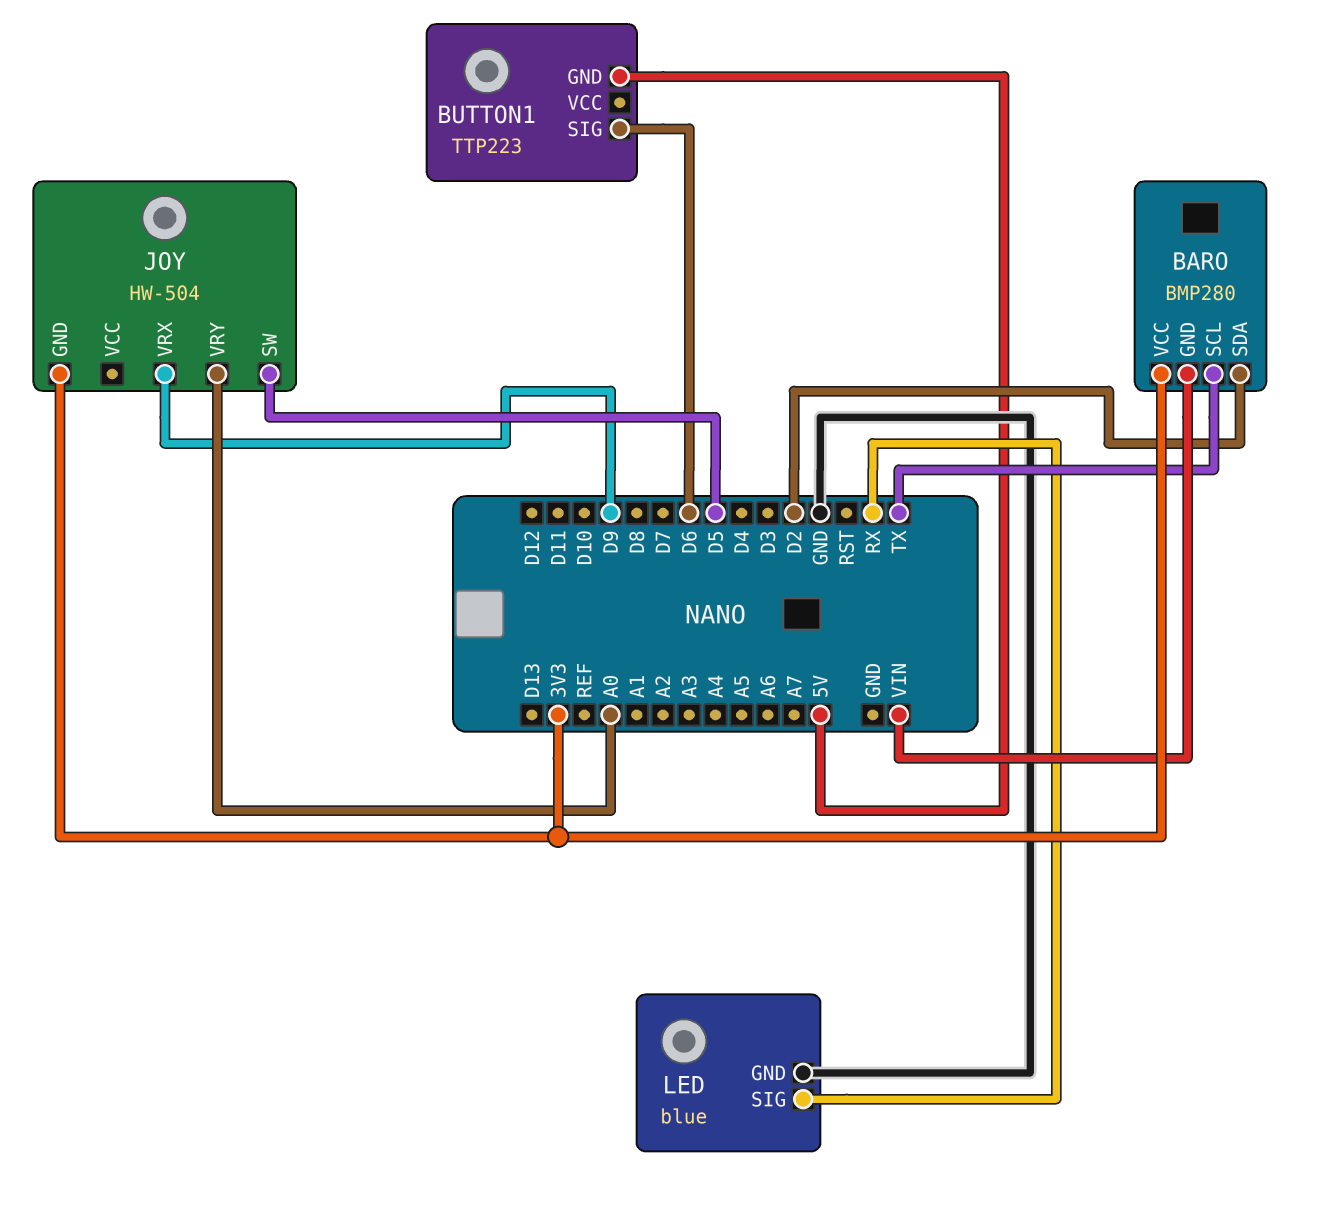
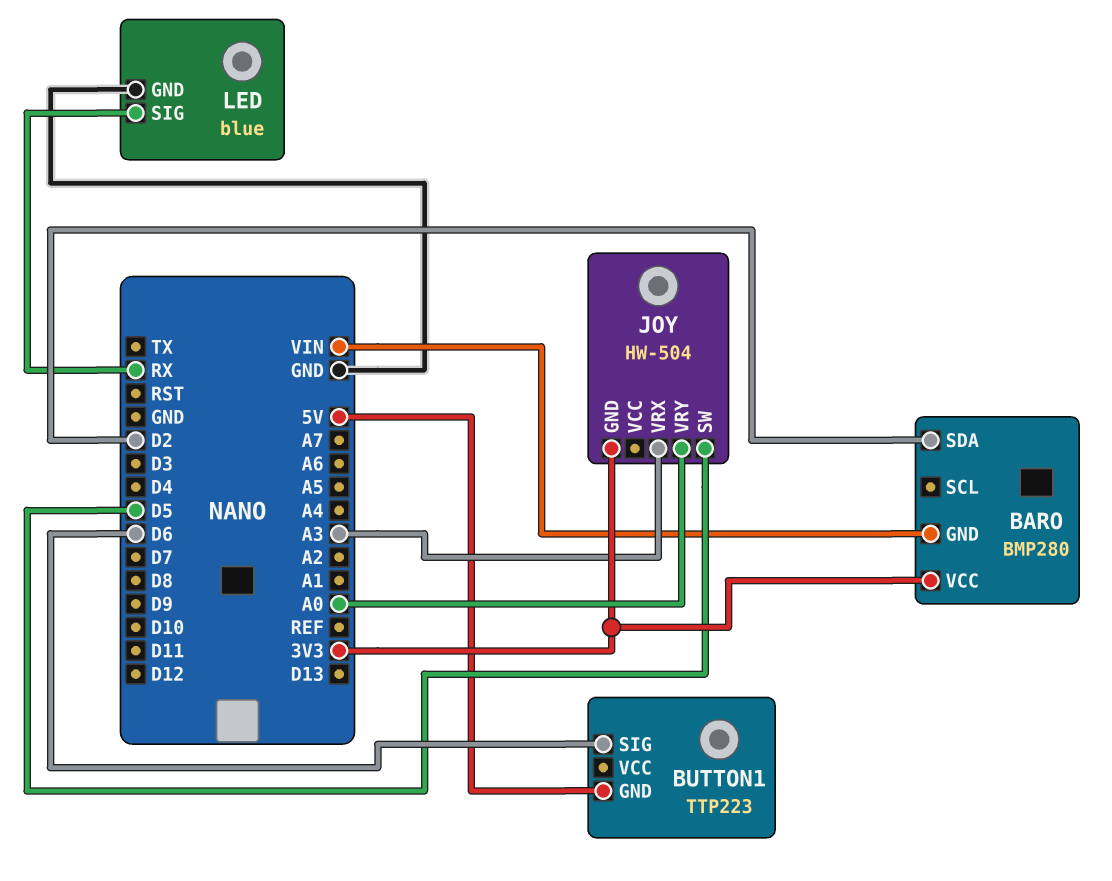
BARO pin SCL: TX -> none
JOY pin VRX: D9 -> A3

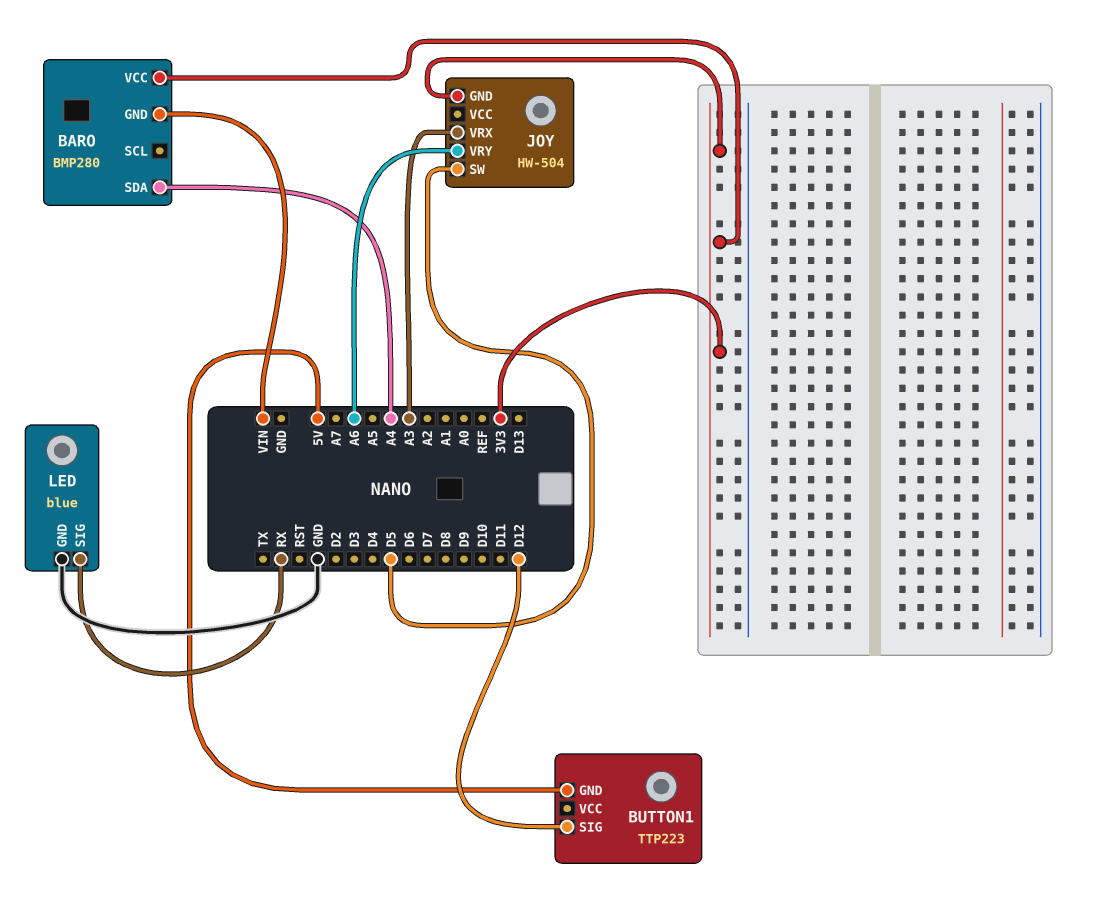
BARO pin SDA: D2 -> A4
BUTTON1 pin SIG: D6 -> D12
JOY pin VRY: A0 -> A6

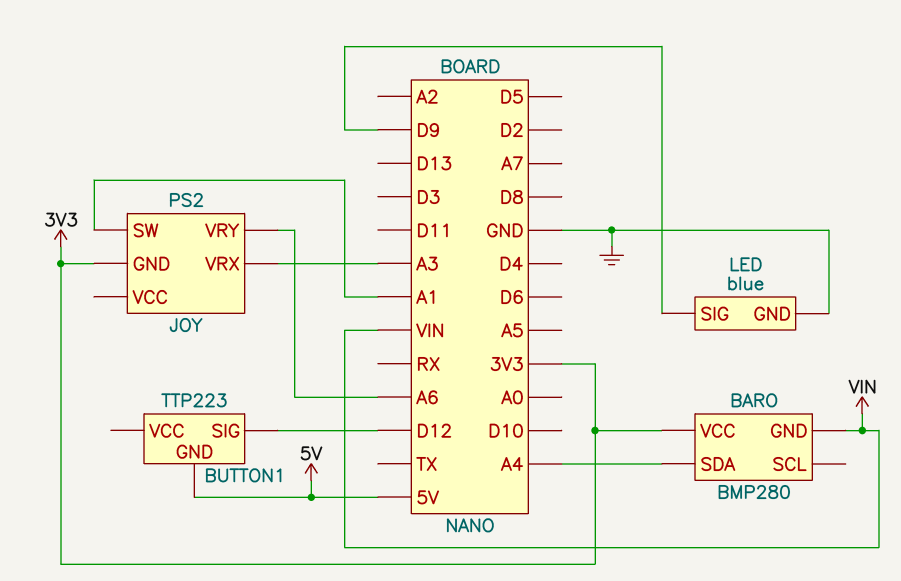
JOY: HW-504 -> PS2
JOY pin SW: D5 -> A1
LED pin SIG: RX -> D9

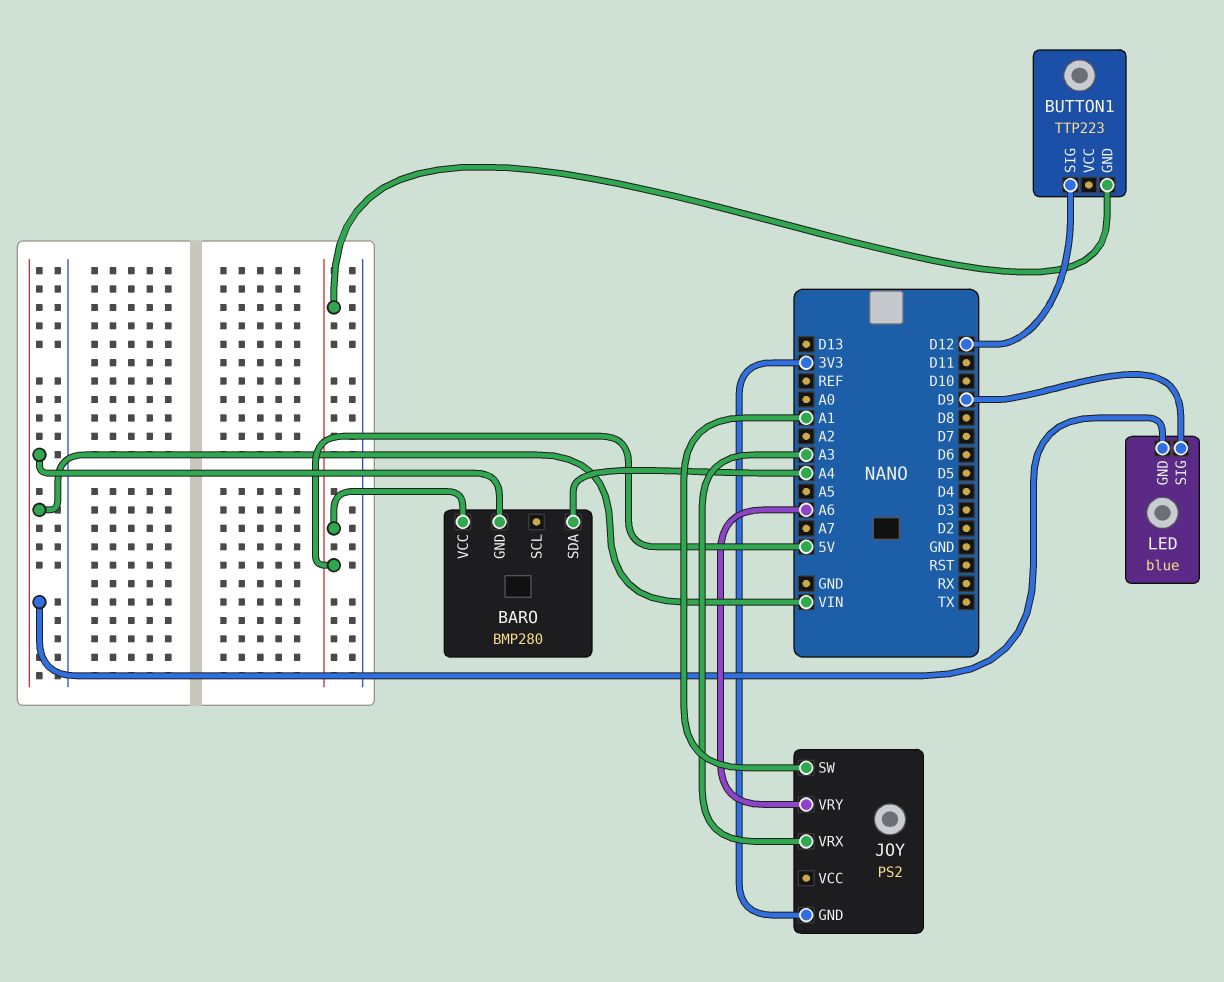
BARO pin VCC: 3V3 -> 5V
LED pin GND: GND -> VIN

